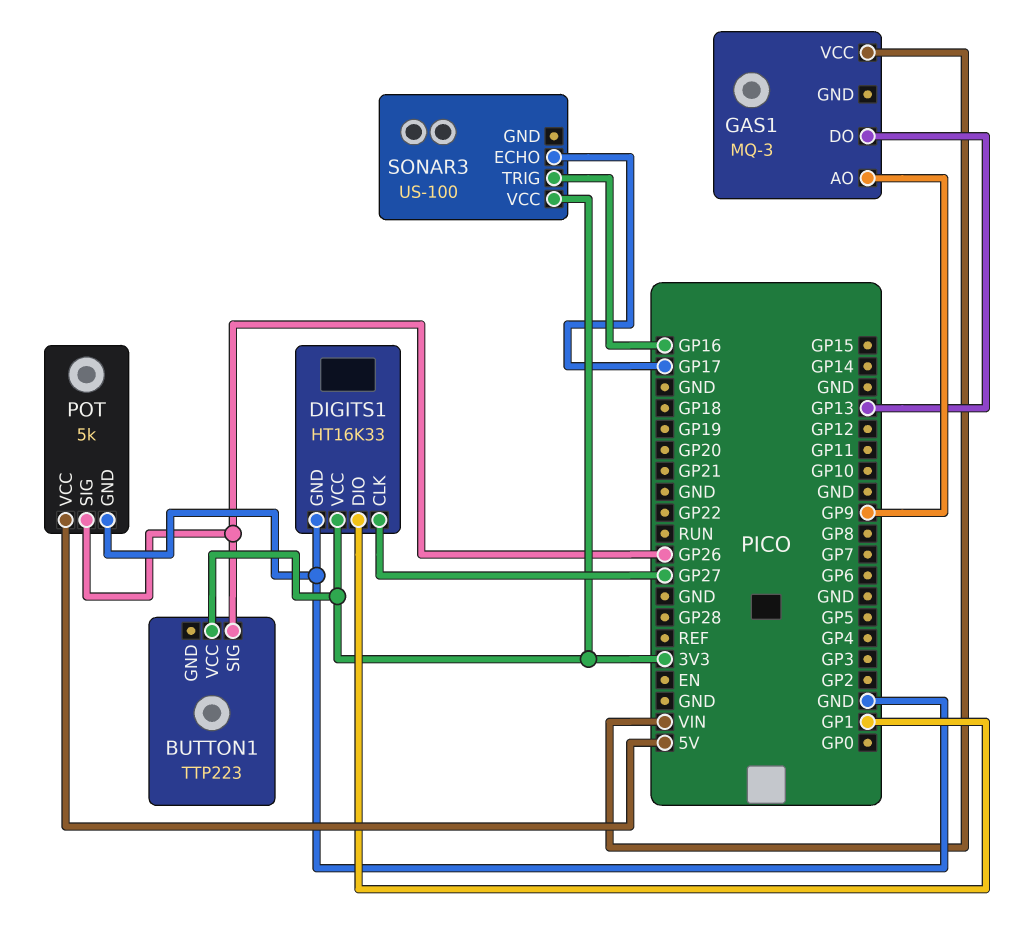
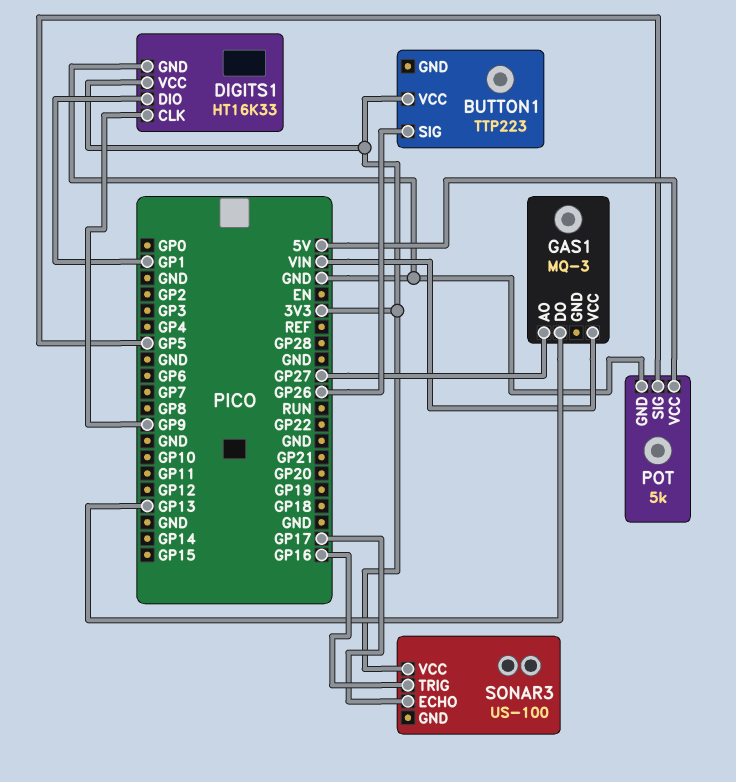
DIGITS1 pin CLK: GP27 -> GP9
GAS1 pin AO: GP9 -> GP27
POT pin SIG: GP26 -> GP5

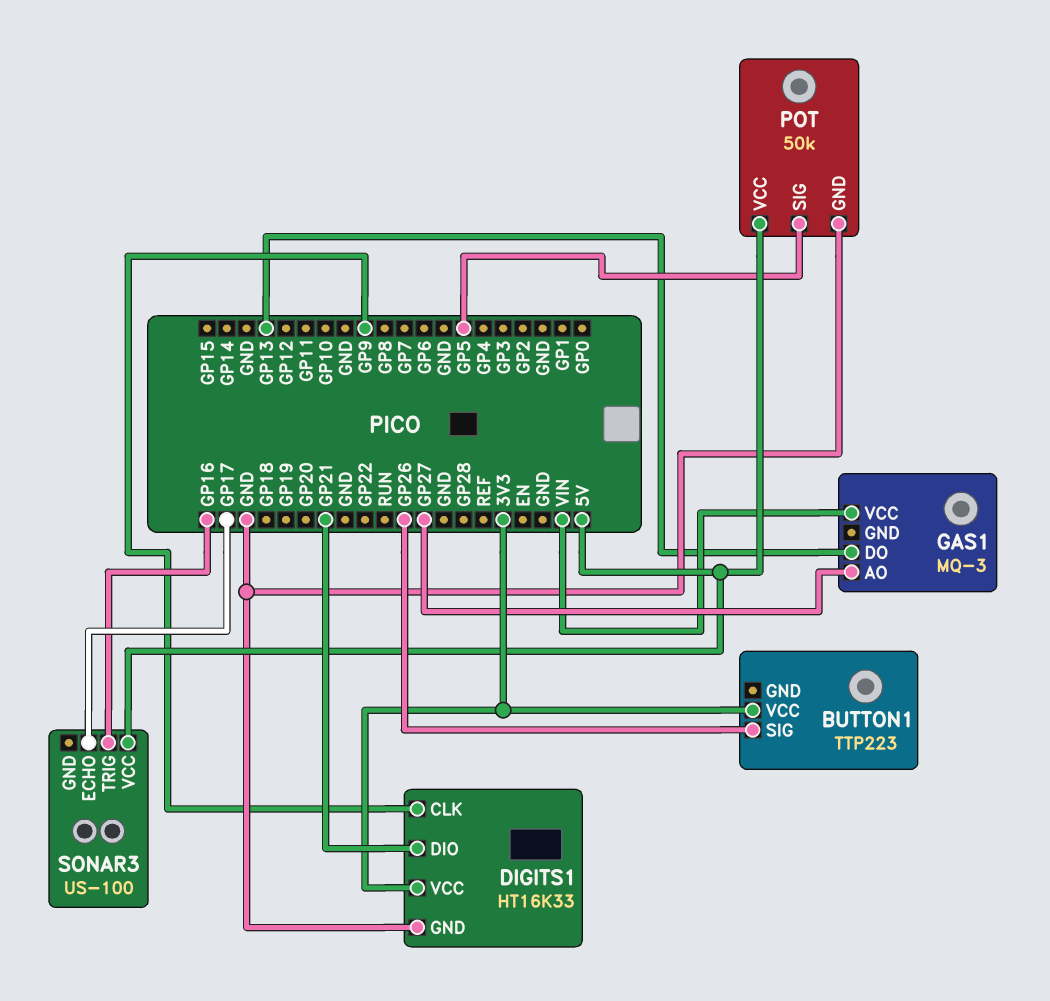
DIGITS1 pin DIO: GP1 -> GP21
POT: 5k -> 50k
SONAR3 pin VCC: 3V3 -> 5V

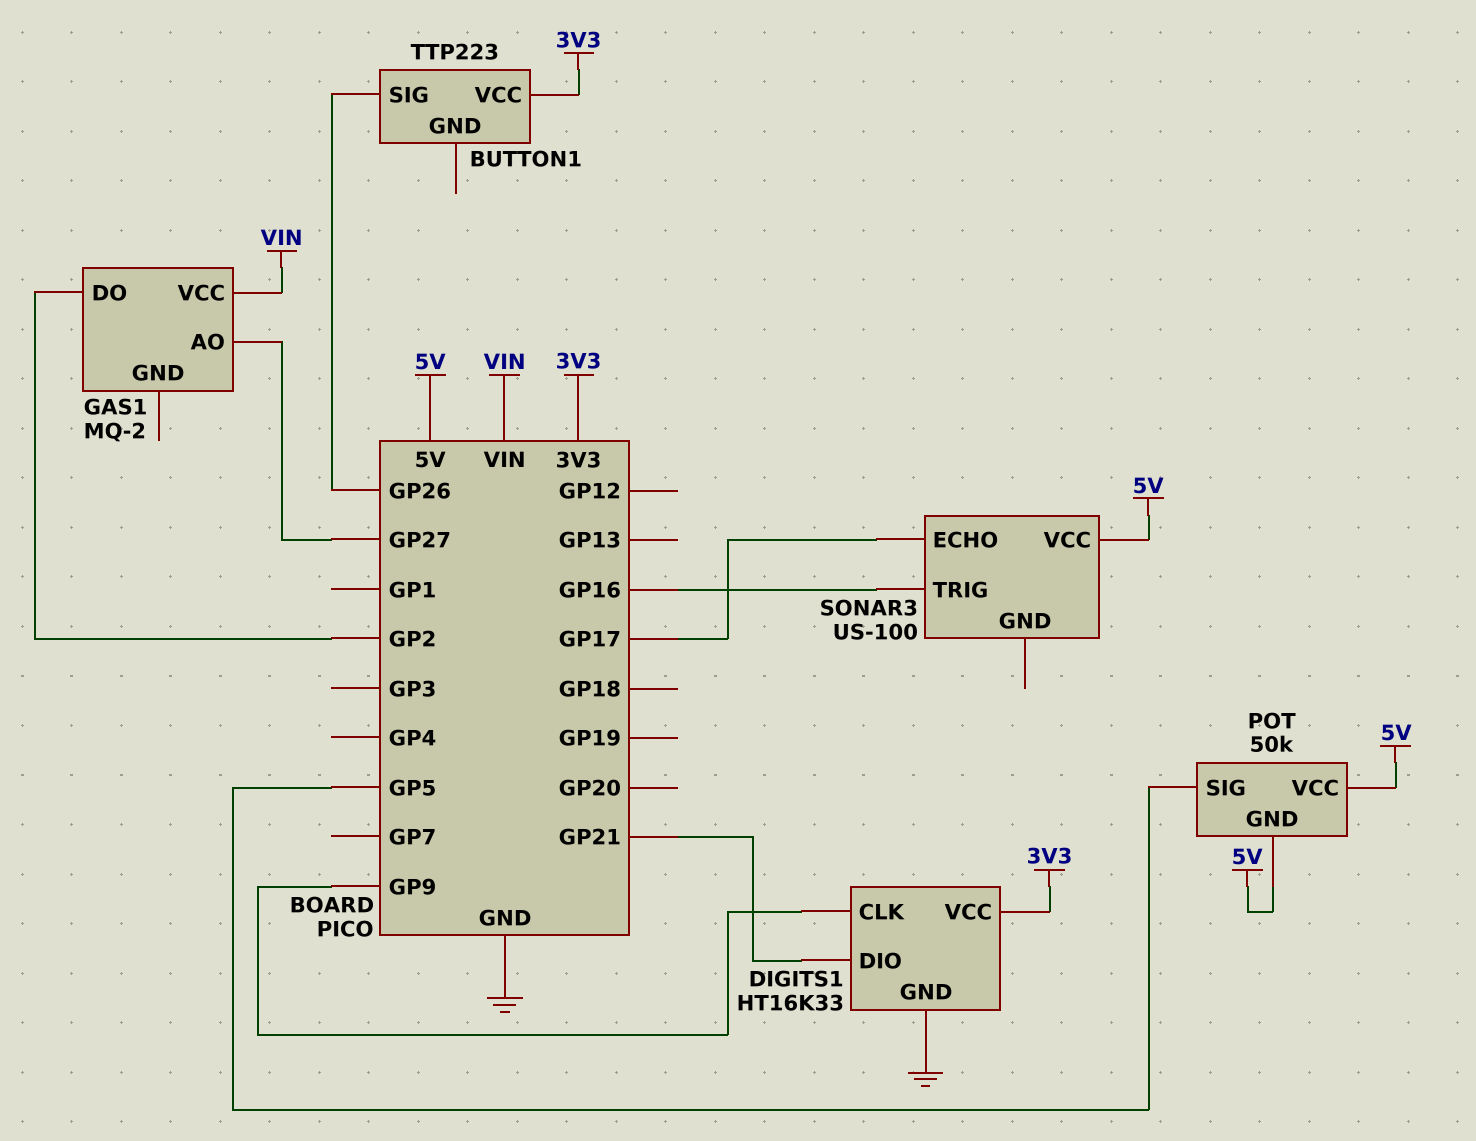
GAS1: MQ-3 -> MQ-2
GAS1 pin DO: GP13 -> GP2
POT pin GND: GND -> 5V

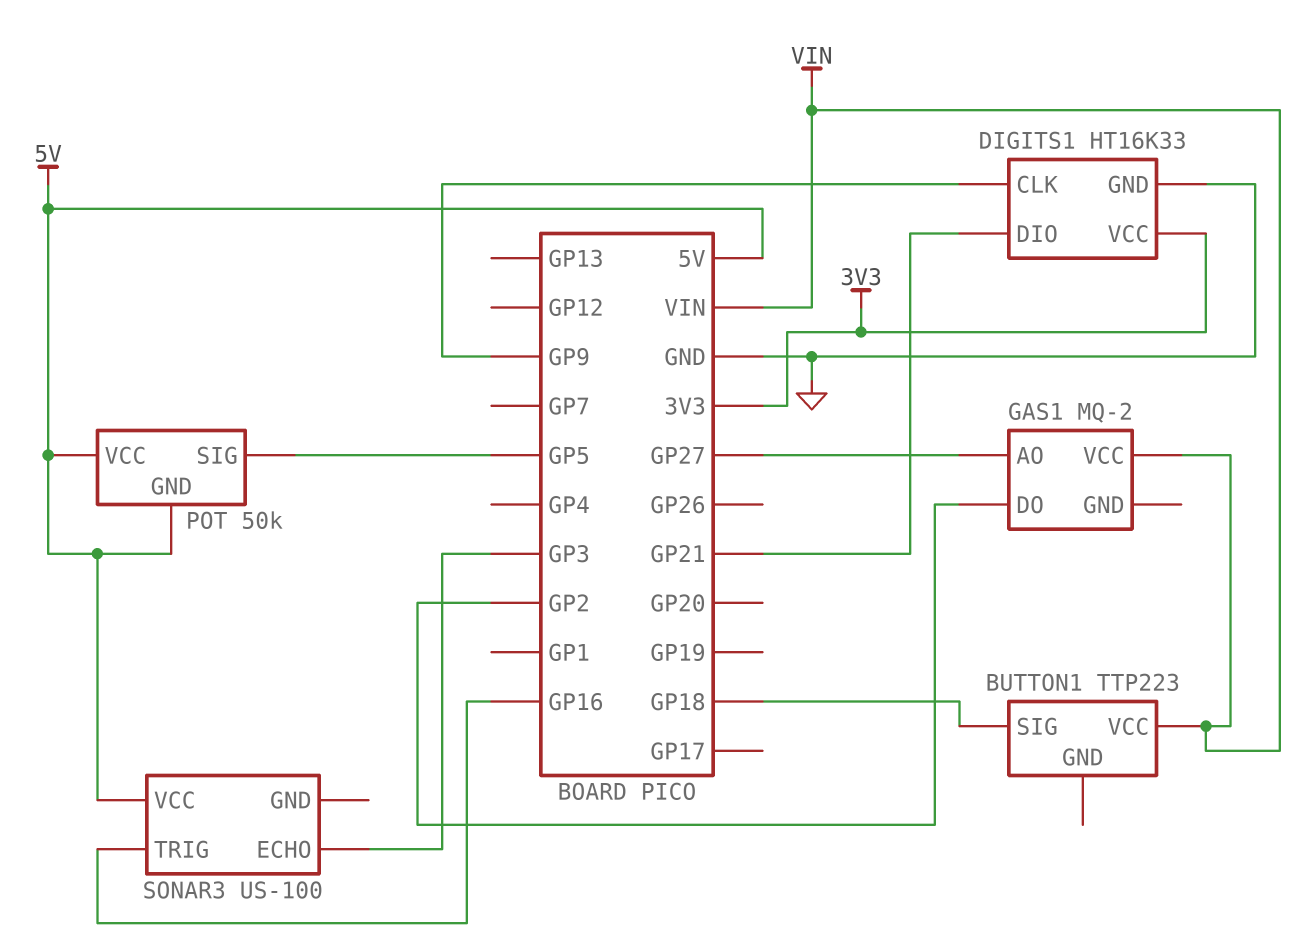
BUTTON1 pin SIG: GP26 -> GP18
BUTTON1 pin VCC: 3V3 -> VIN
SONAR3 pin ECHO: GP17 -> GP3

